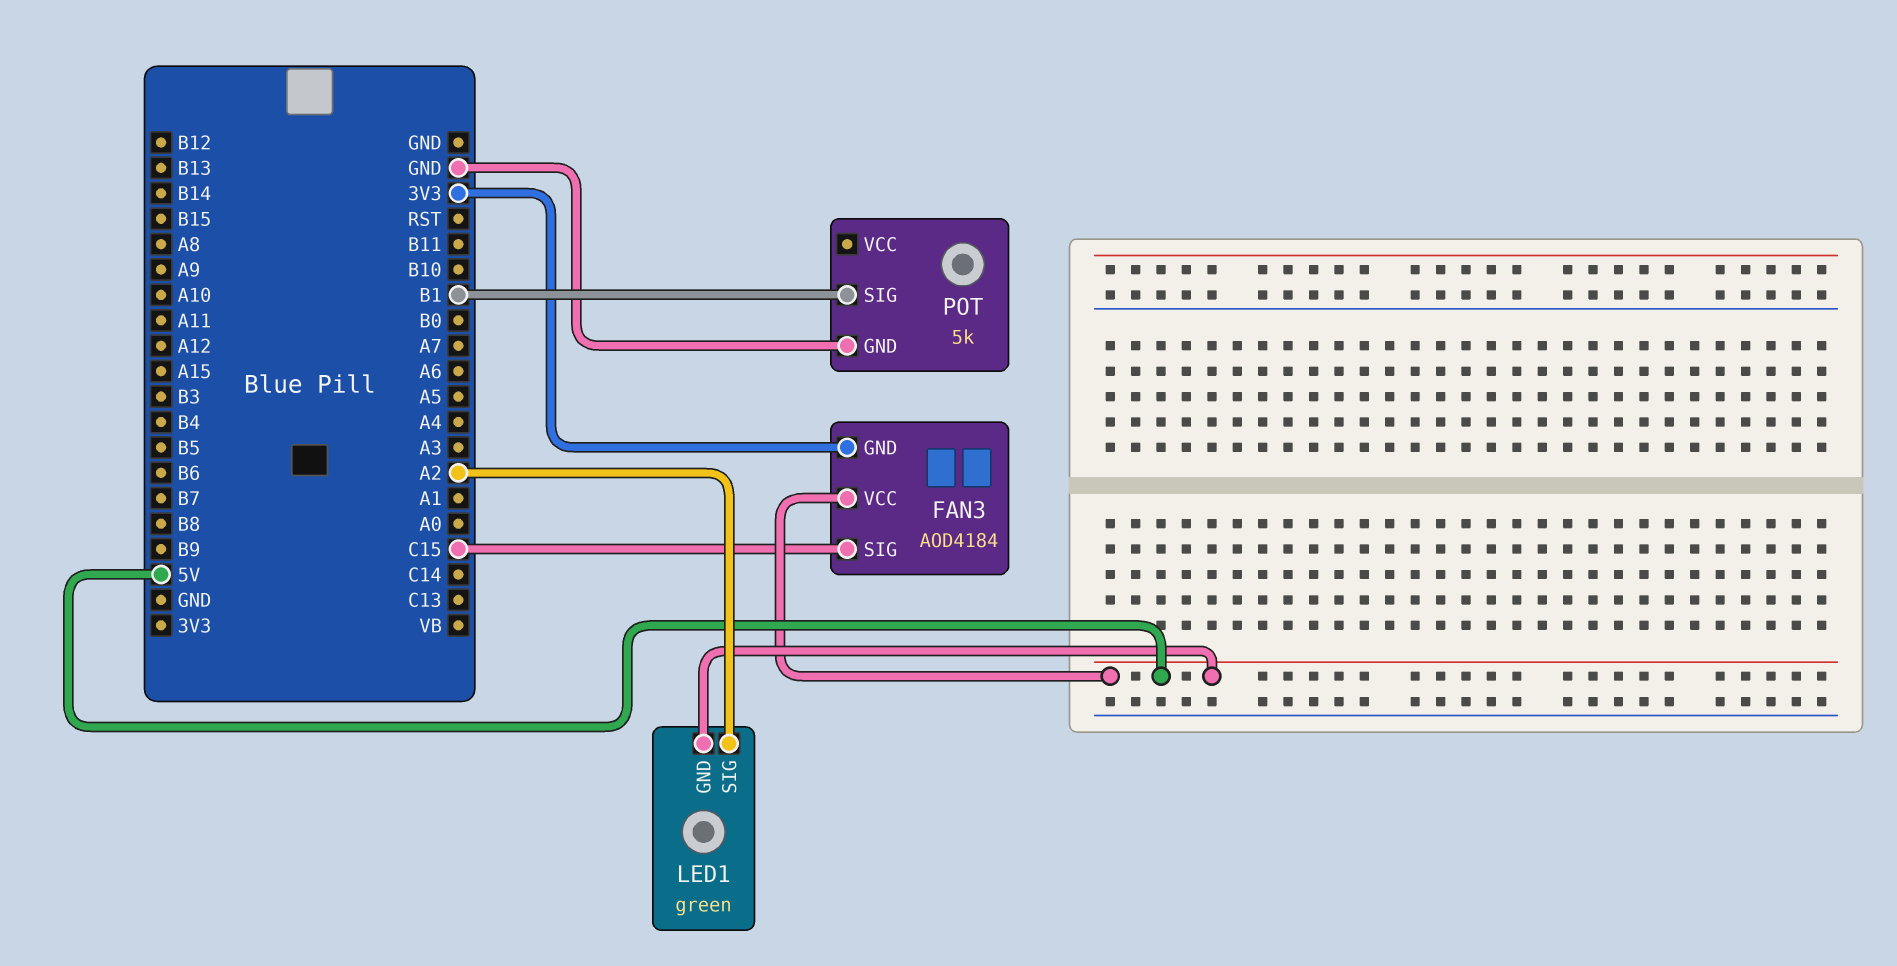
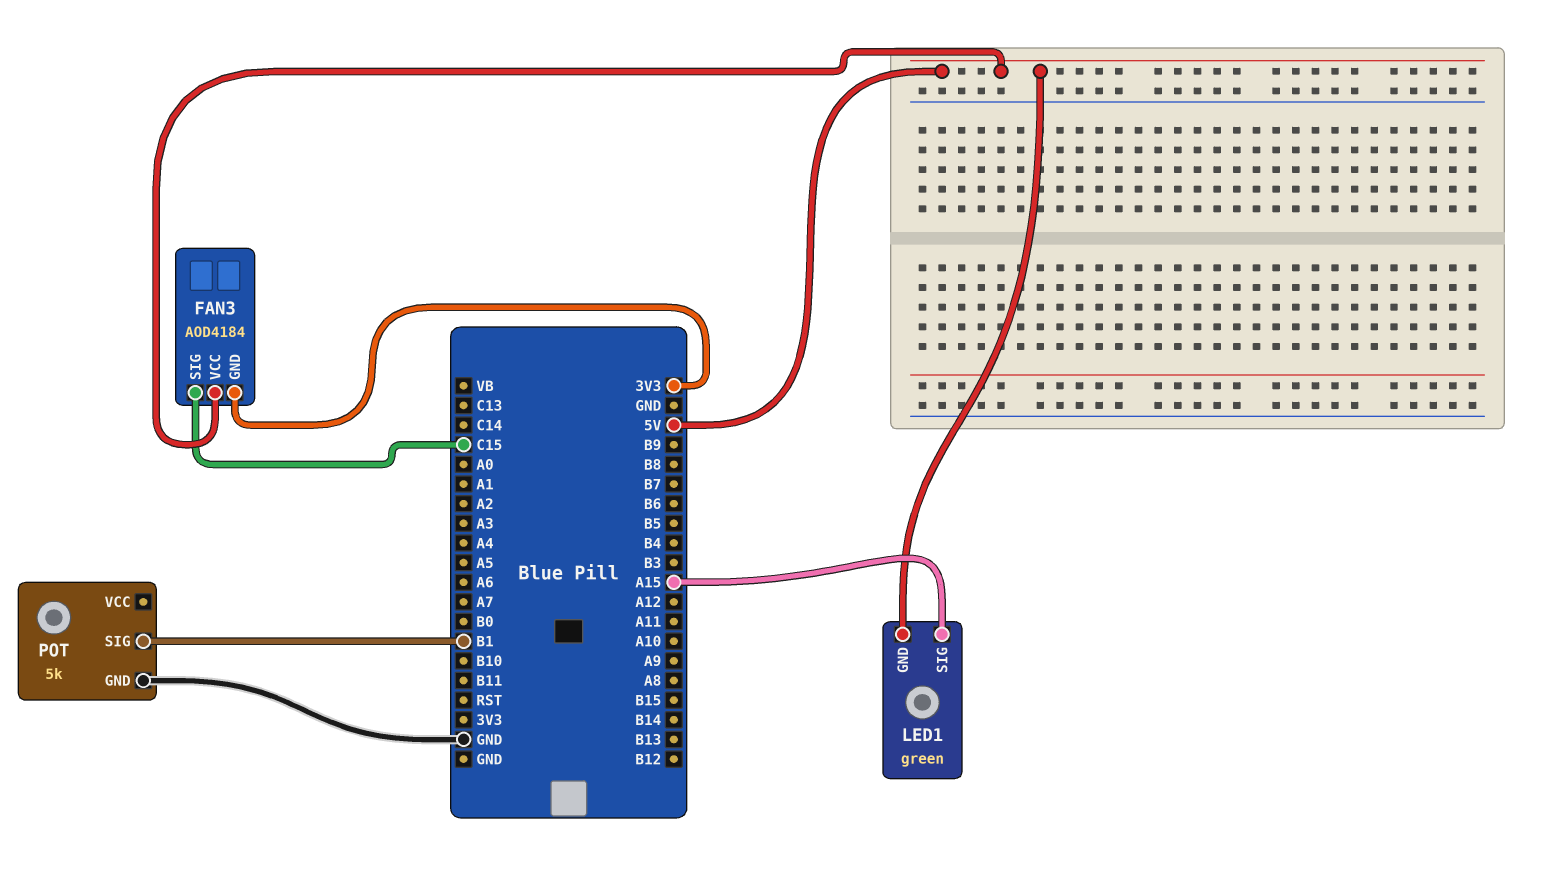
LED1 pin SIG: A2 -> A15

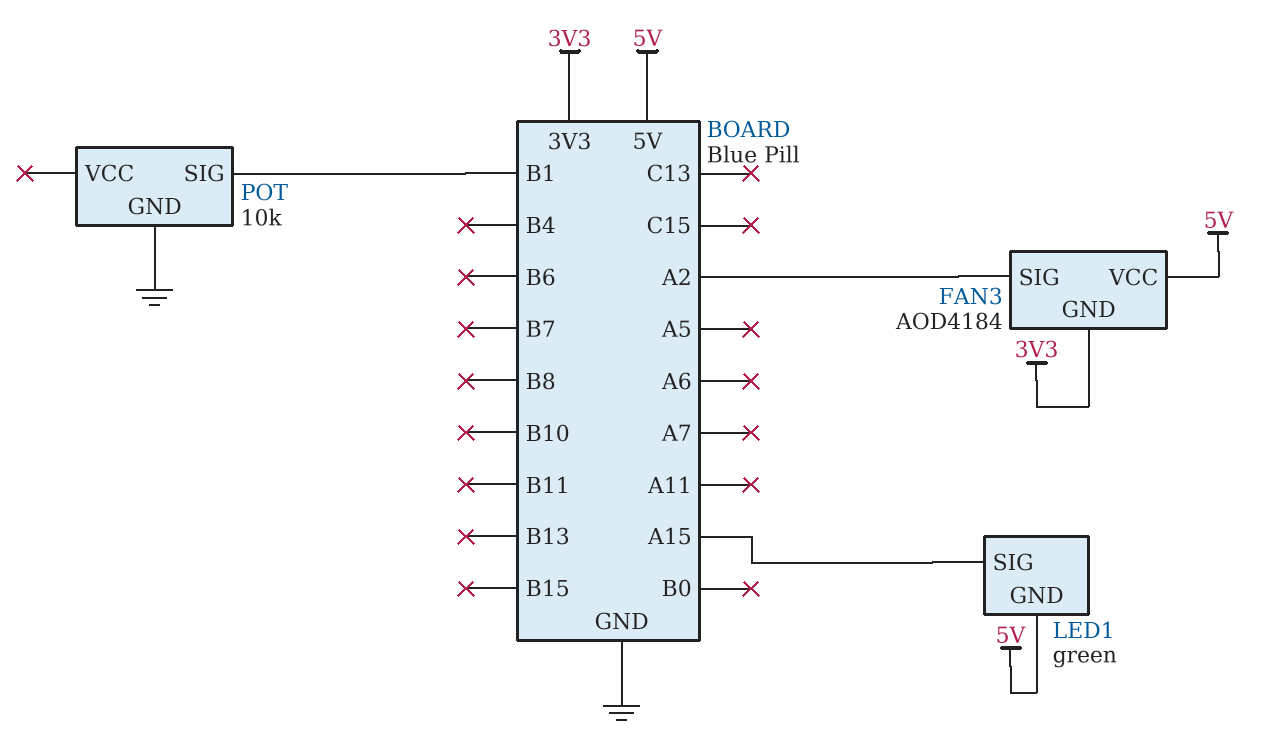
FAN3 pin SIG: C15 -> A2
POT: 5k -> 10k

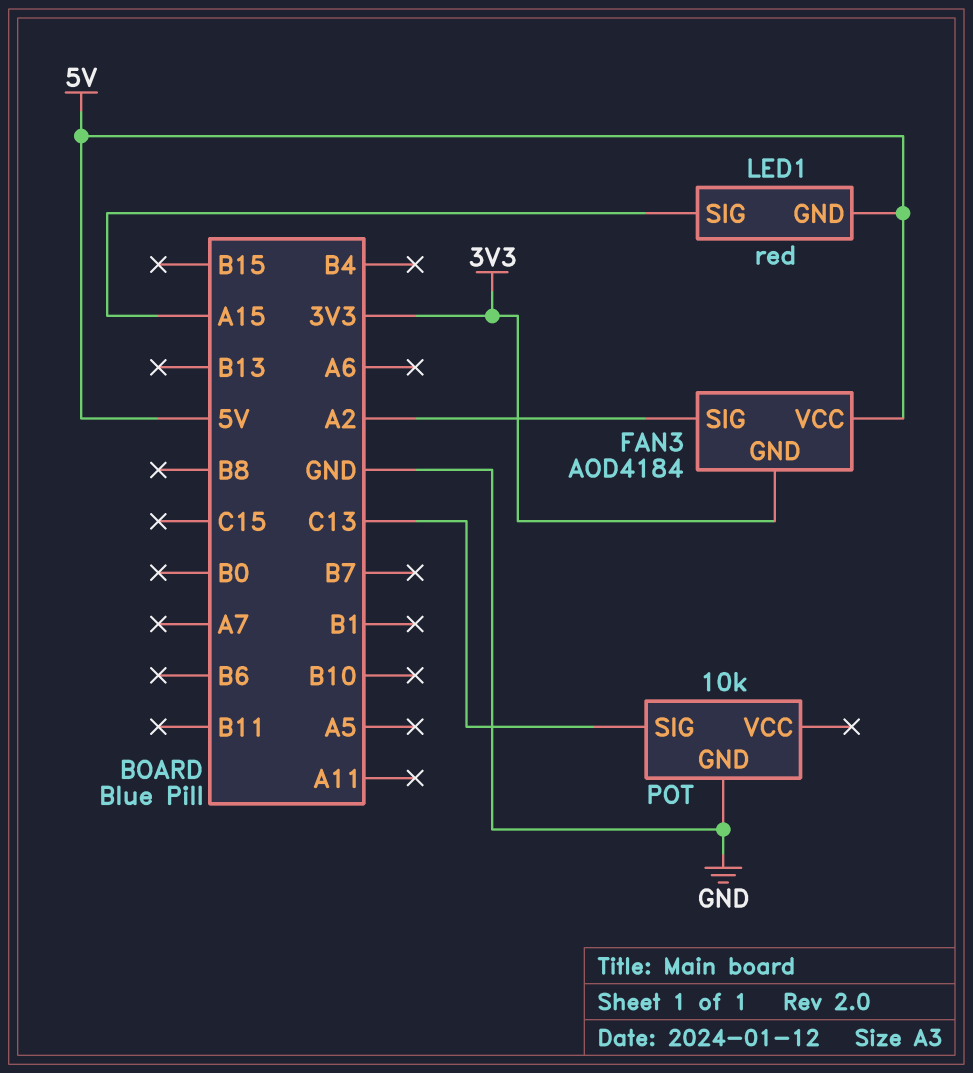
LED1: green -> red
POT pin SIG: B1 -> C13

